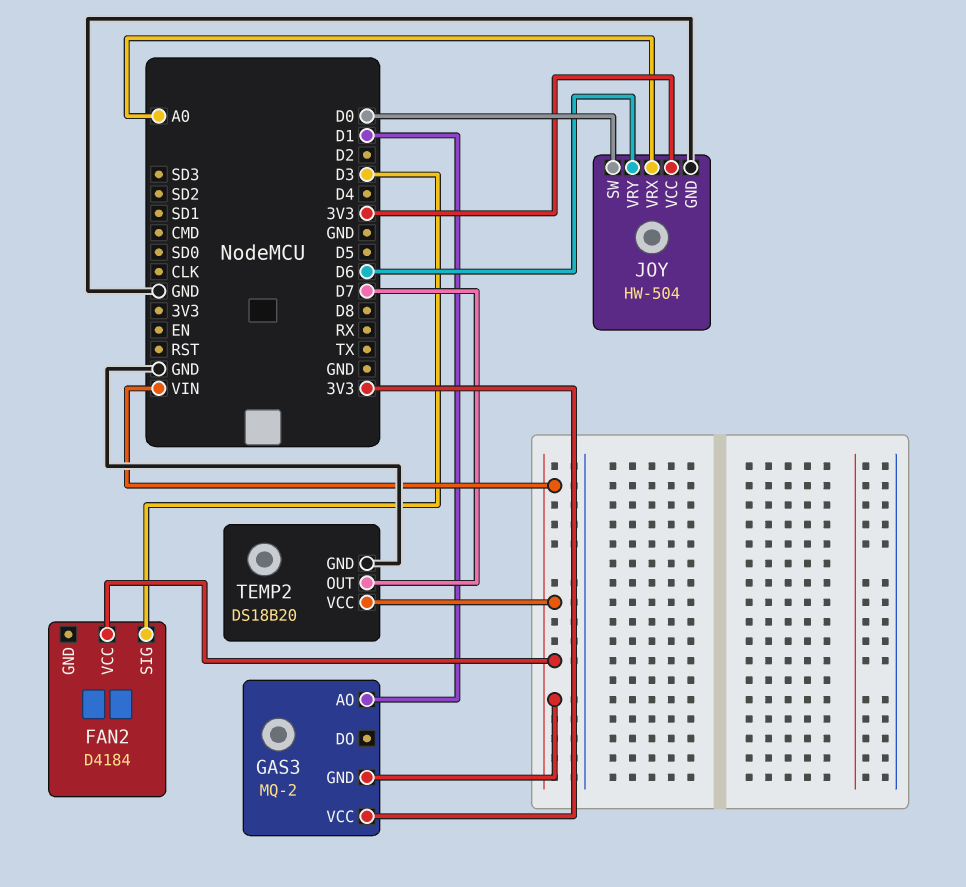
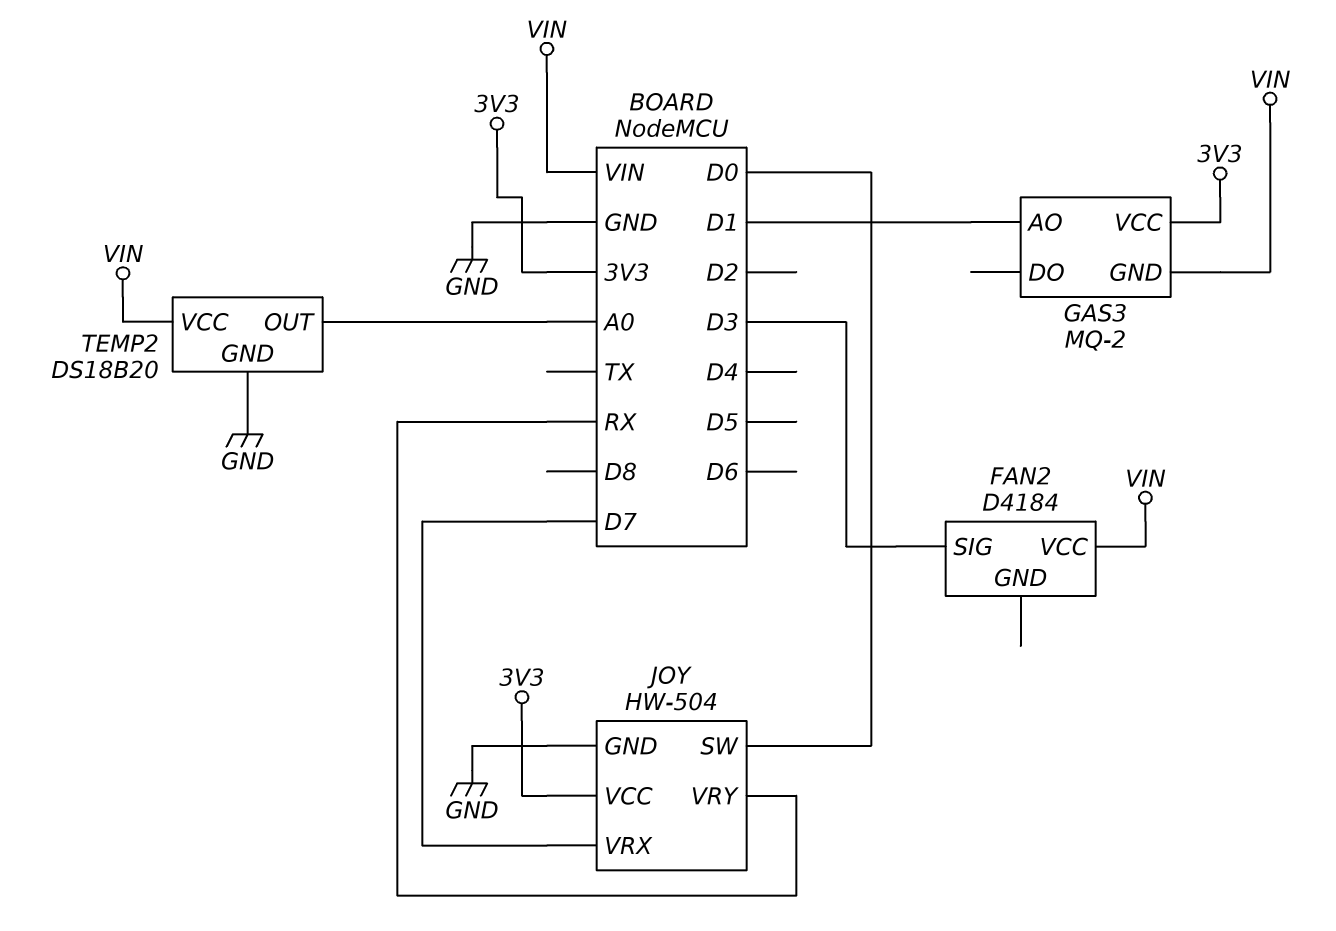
JOY pin VRX: A0 -> D7
JOY pin VRY: D6 -> RX
TEMP2 pin OUT: D7 -> A0

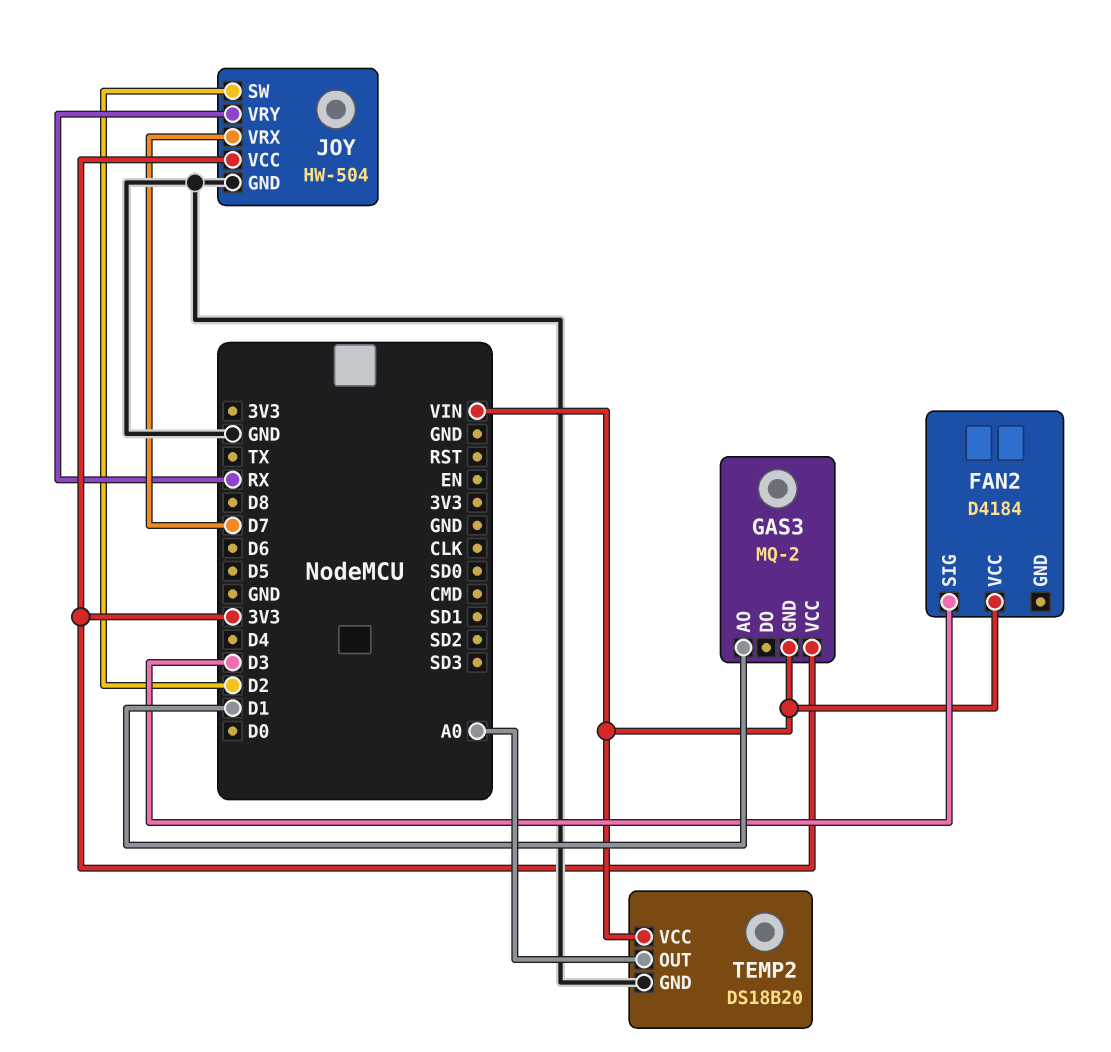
JOY pin SW: D0 -> D2

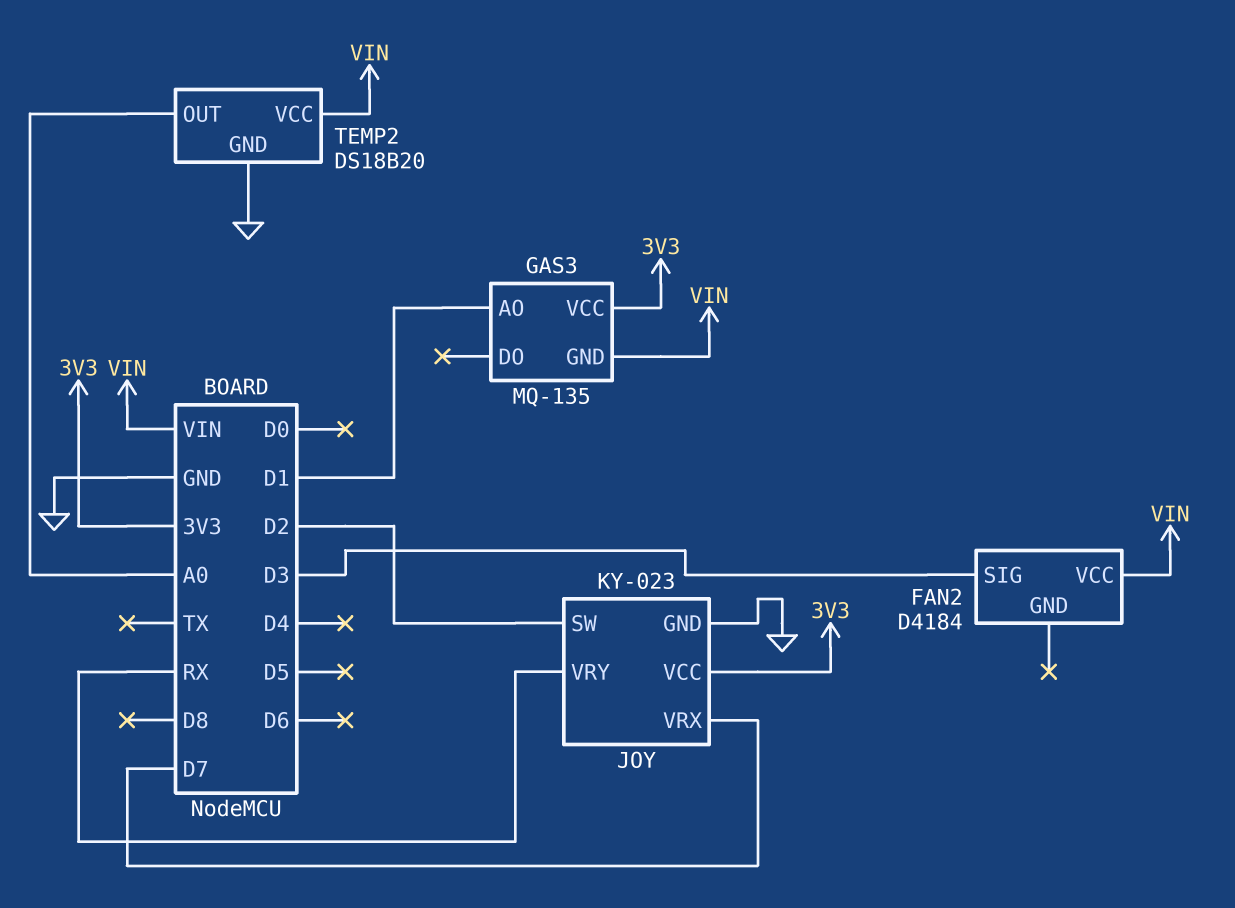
GAS3: MQ-2 -> MQ-135
JOY: HW-504 -> KY-023

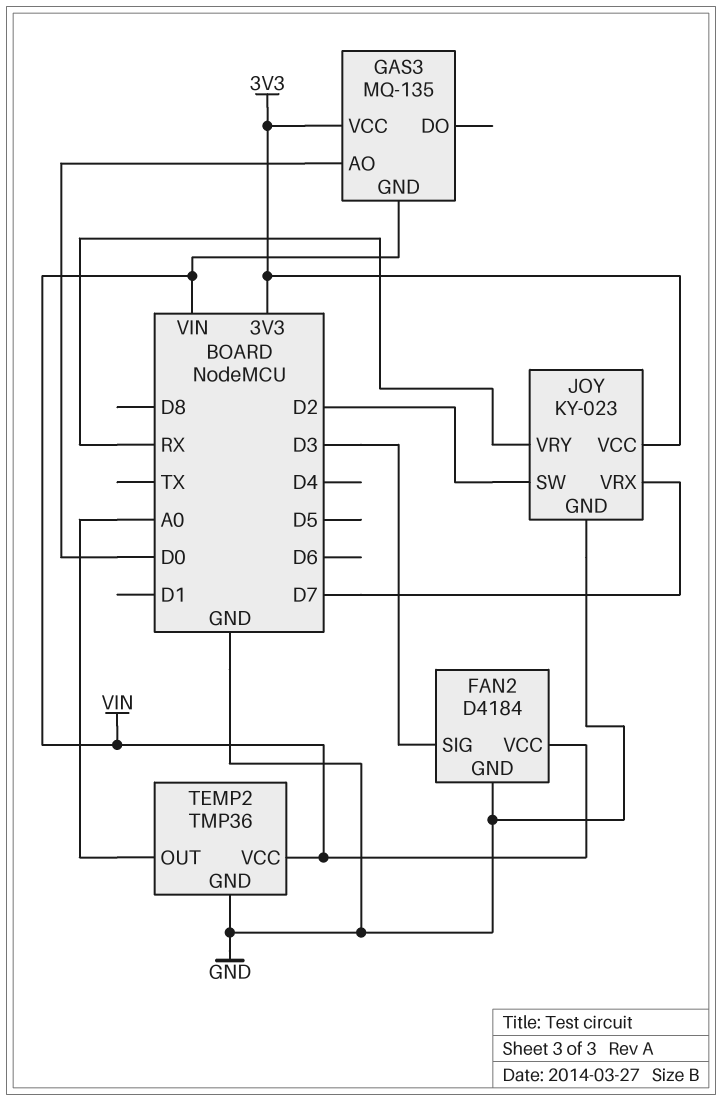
FAN2 pin GND: none -> GND
GAS3 pin AO: D1 -> D0
TEMP2: DS18B20 -> TMP36

